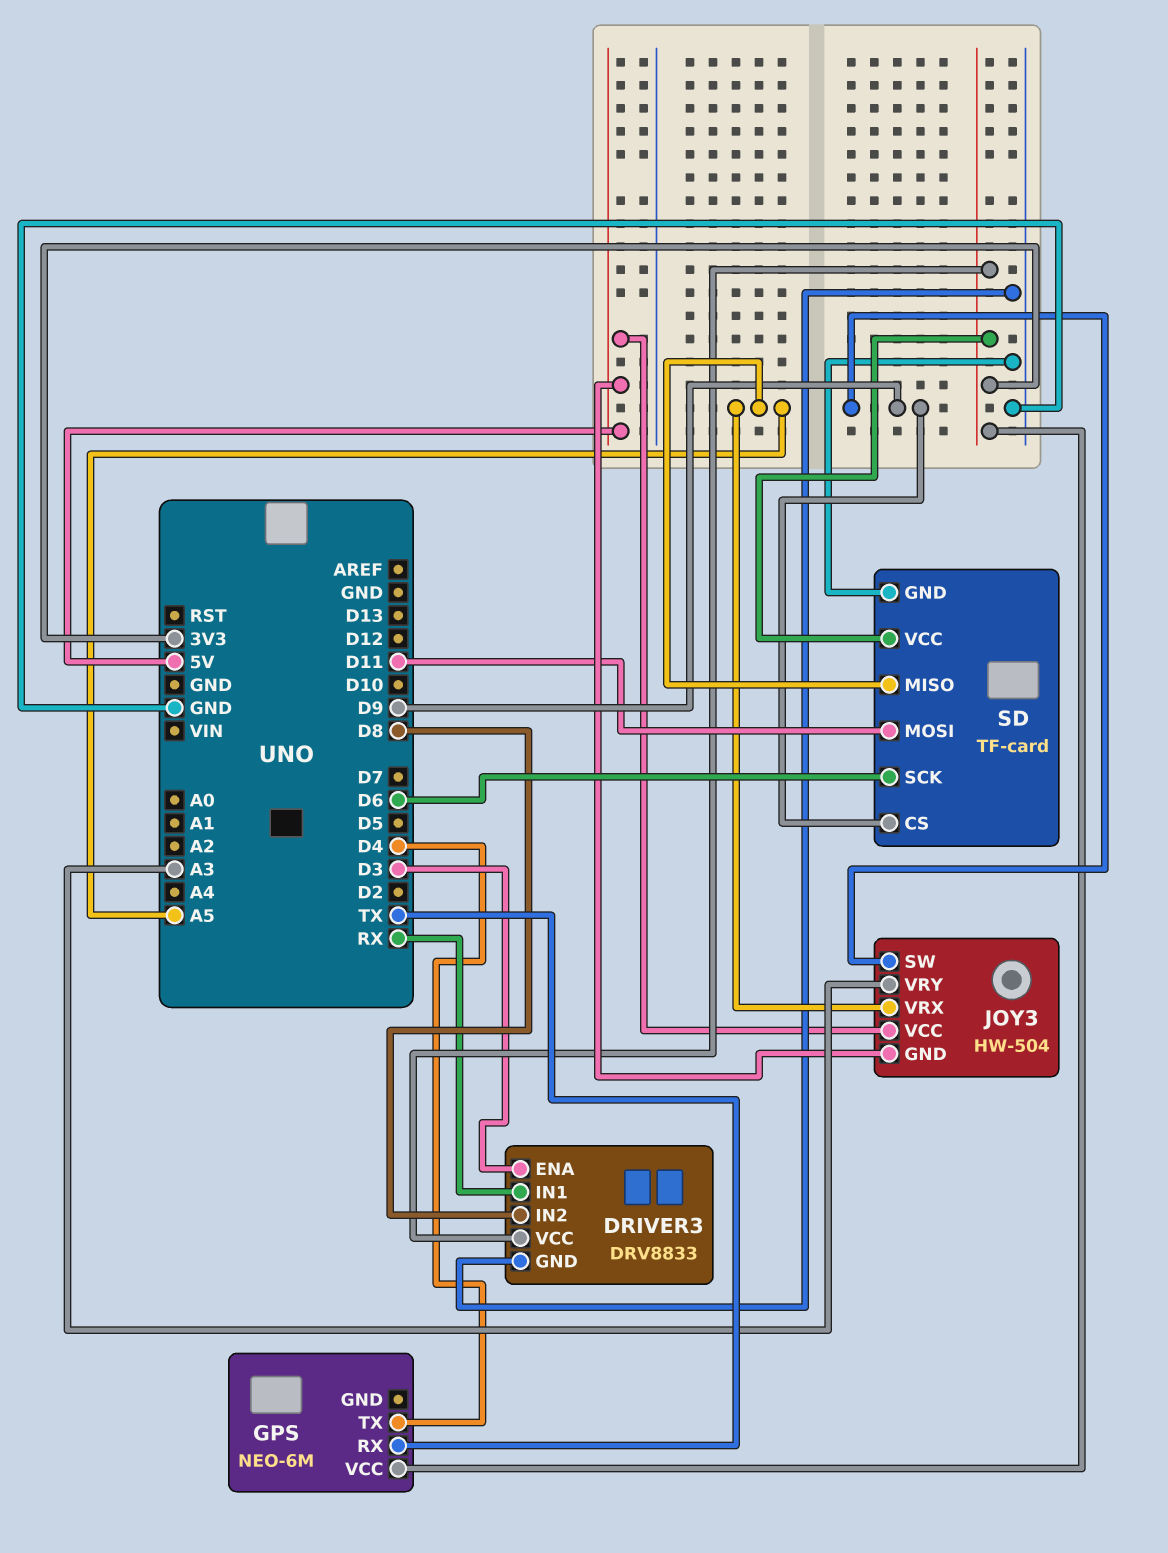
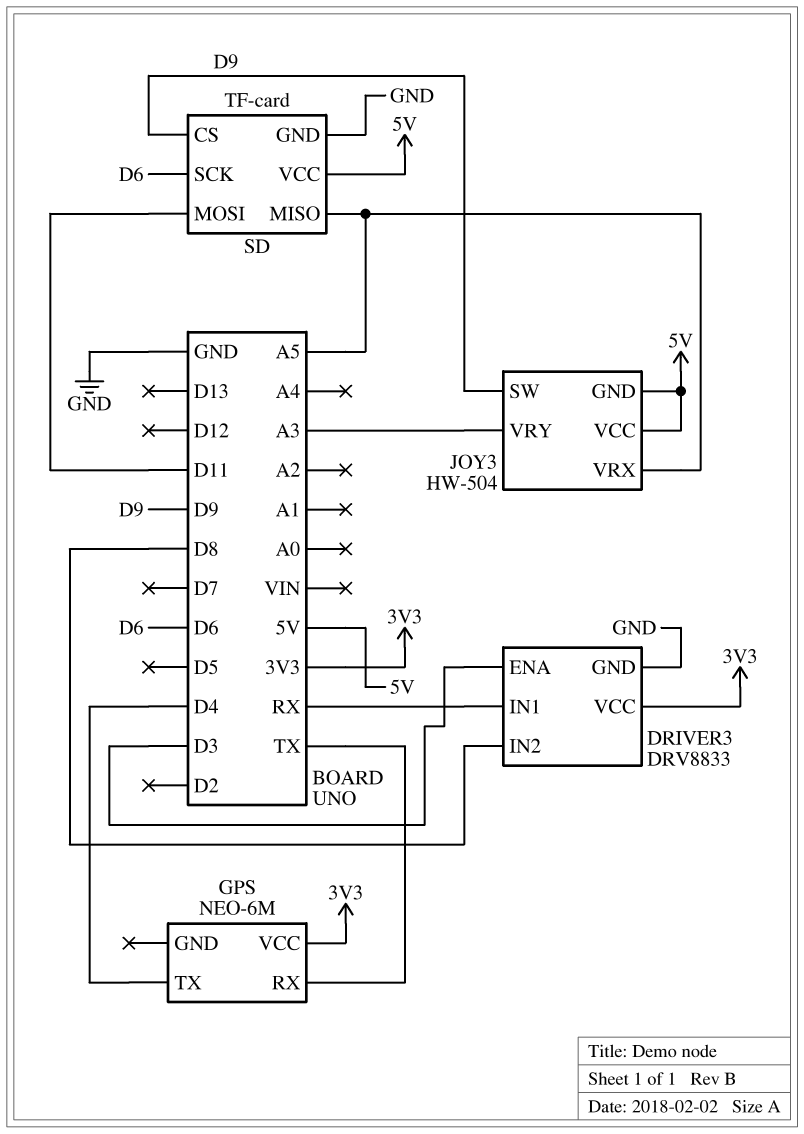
SD pin VCC: 3V3 -> 5V

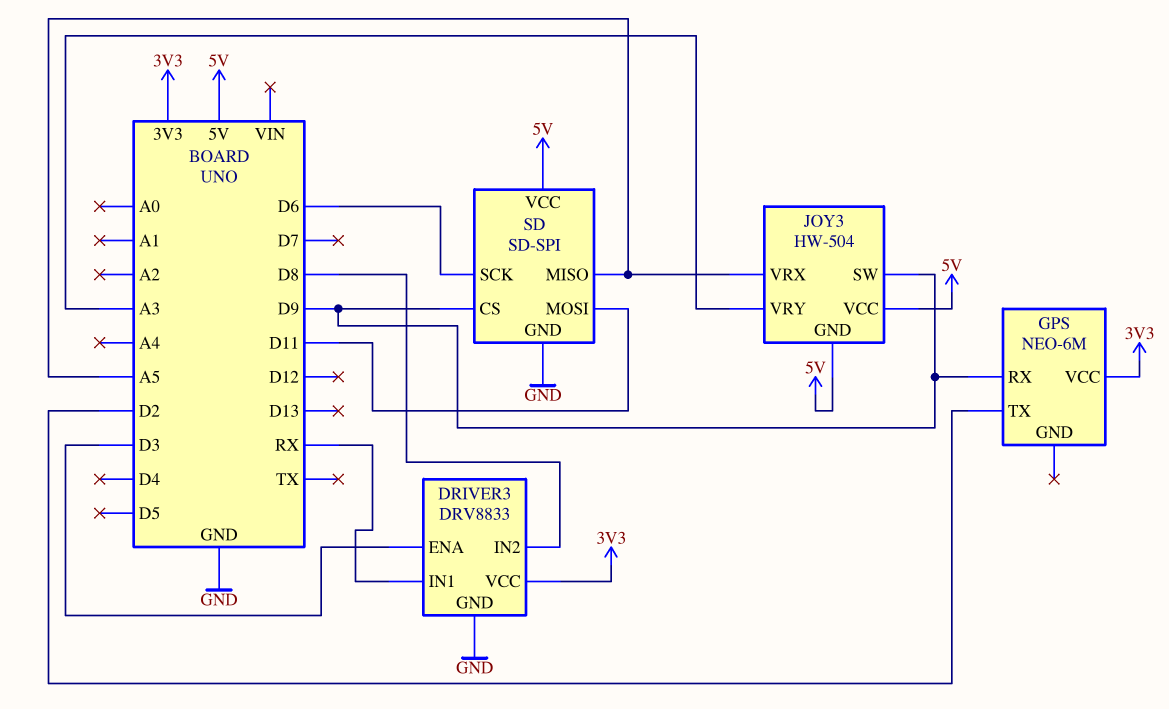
GPS pin RX: TX -> D9
GPS pin TX: D4 -> D2
SD: TF-card -> SD-SPI

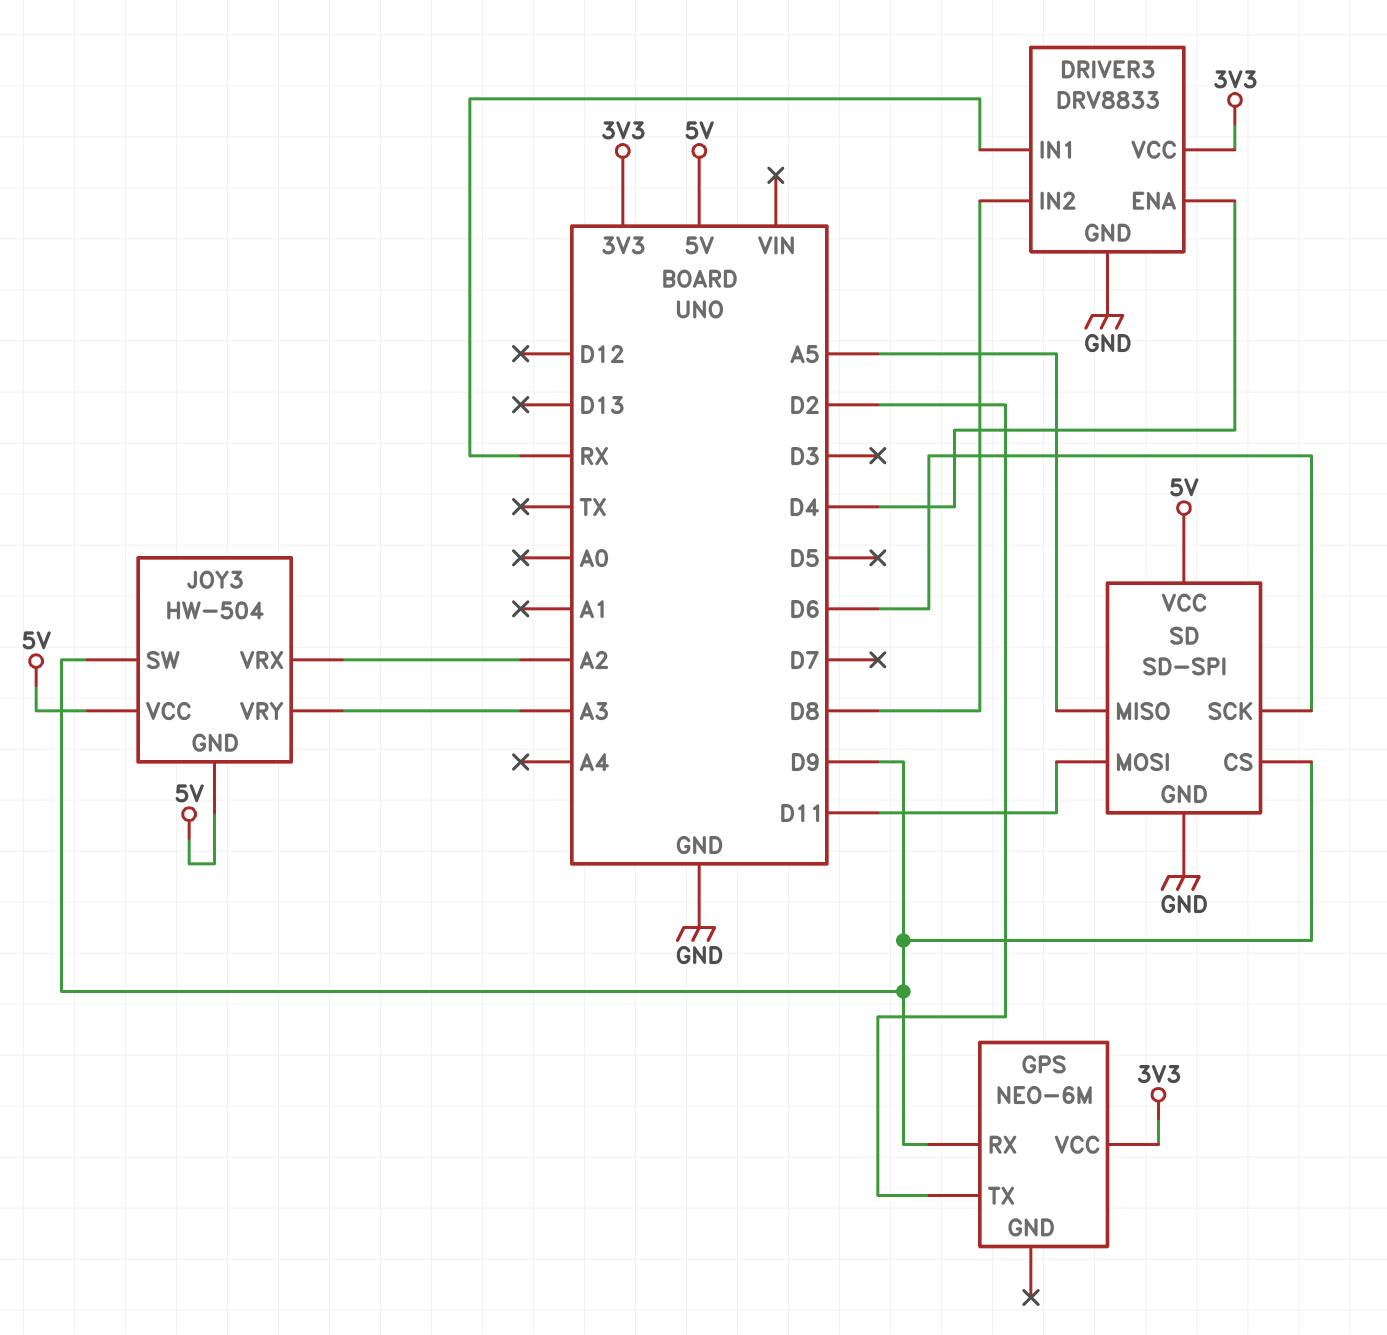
DRIVER3 pin ENA: D3 -> D4
JOY3 pin VRX: A5 -> A2

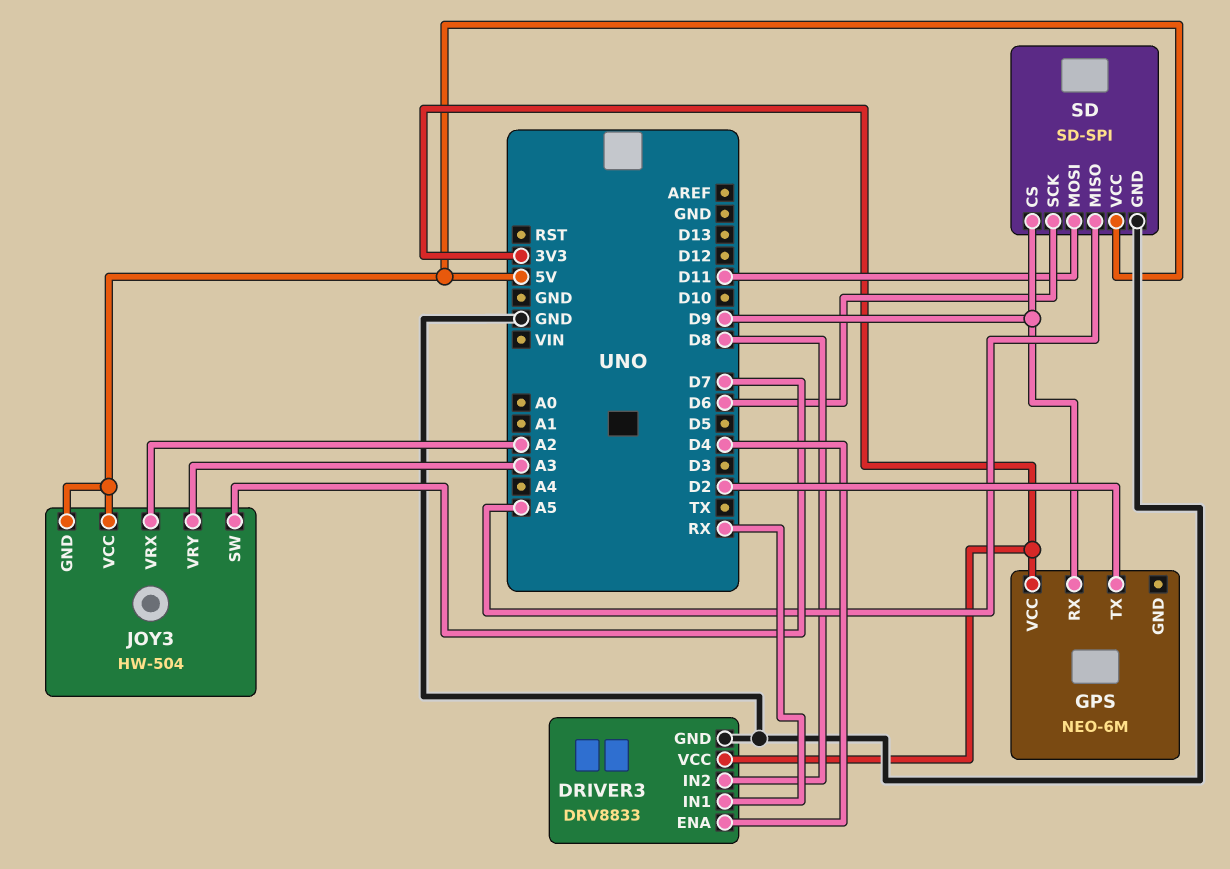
JOY3 pin SW: D9 -> D7

